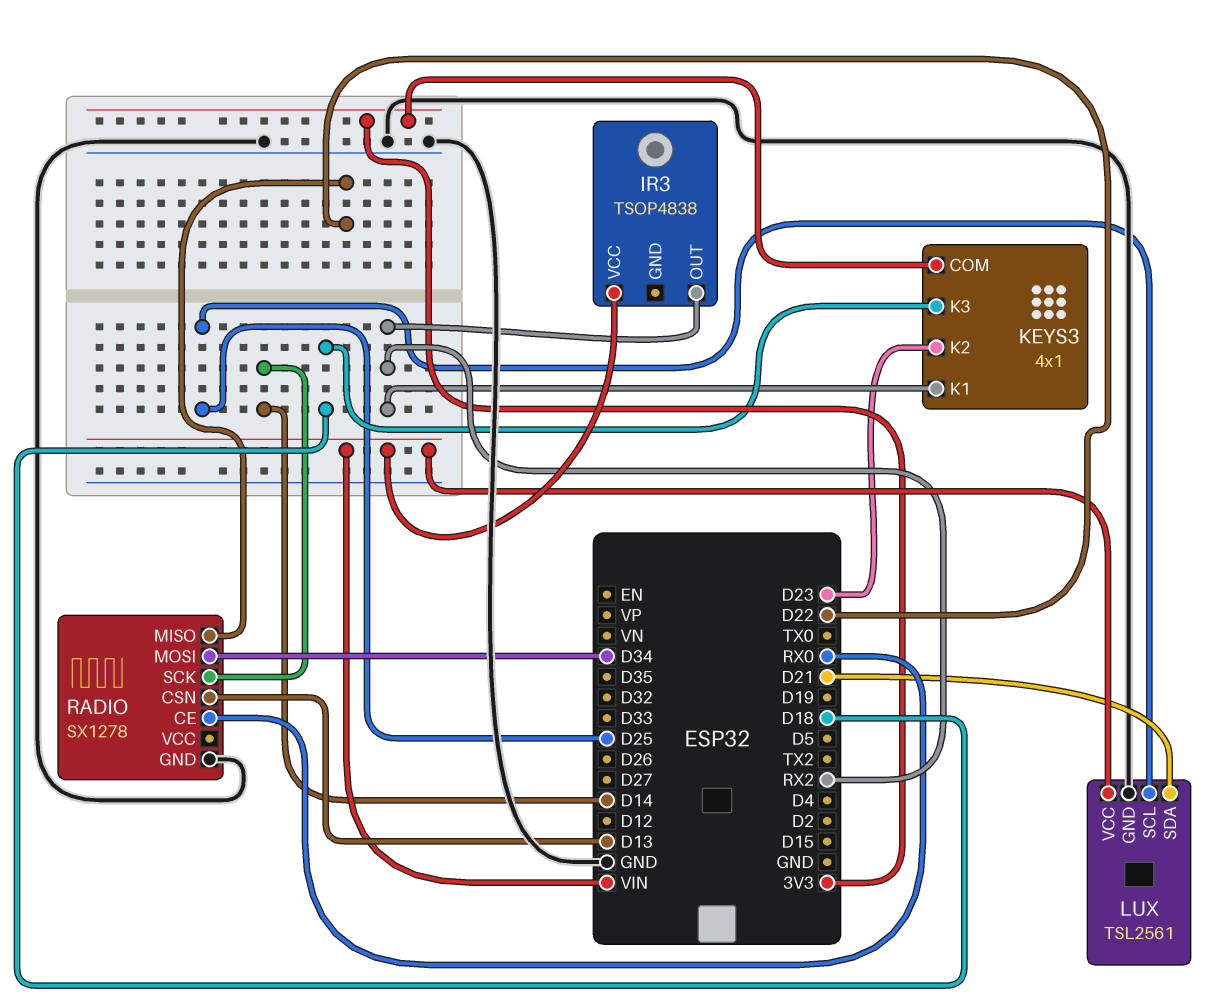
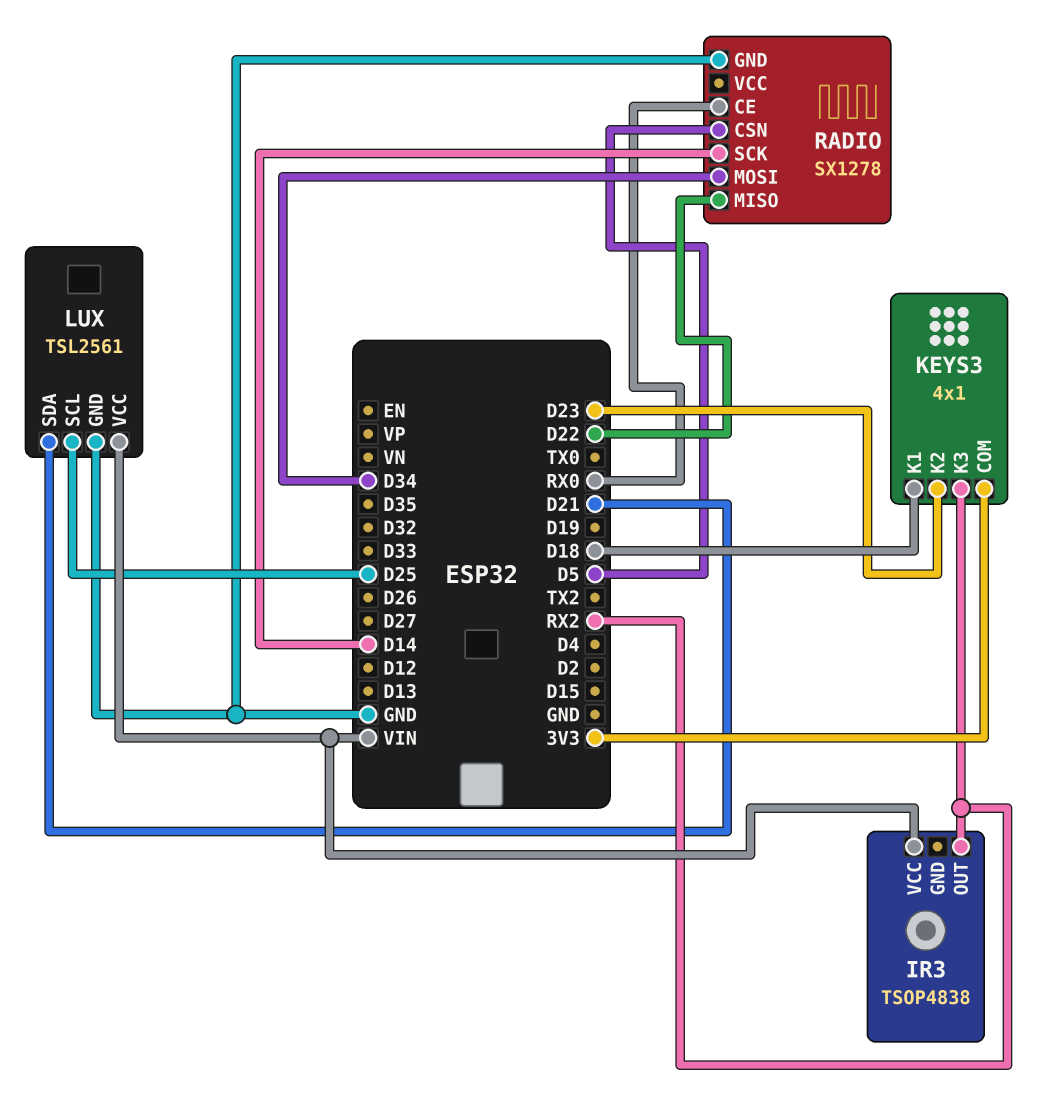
KEYS3 pin K1: RX2 -> D18
KEYS3 pin K3: D18 -> RX2
RADIO pin CSN: D13 -> D5

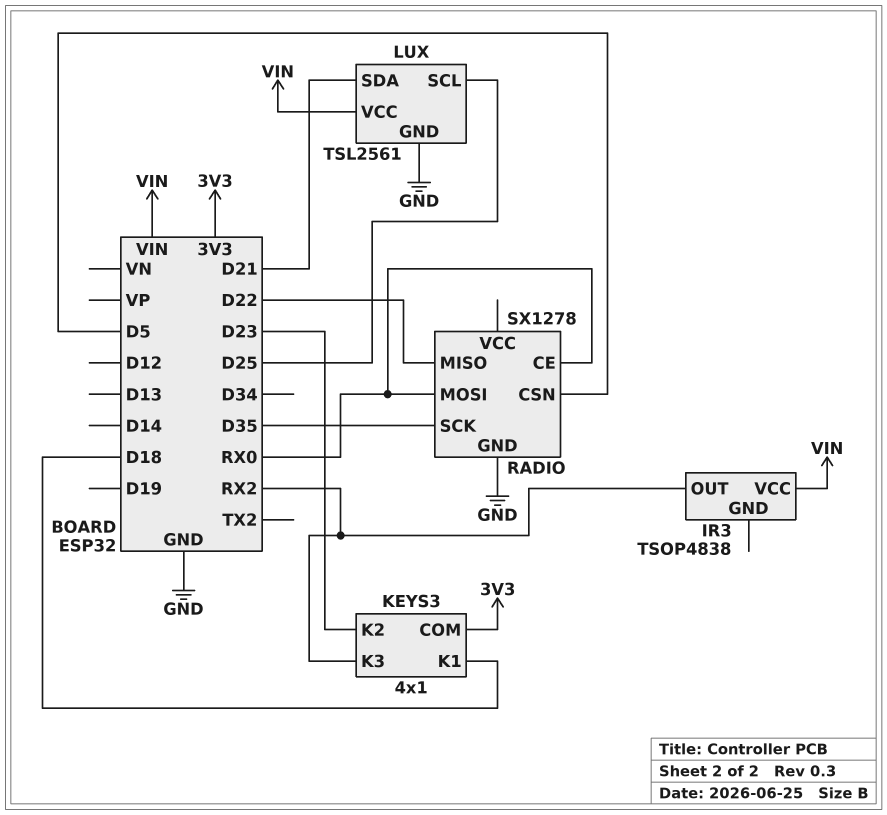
RADIO pin MOSI: D34 -> RX0
RADIO pin SCK: D14 -> D35

